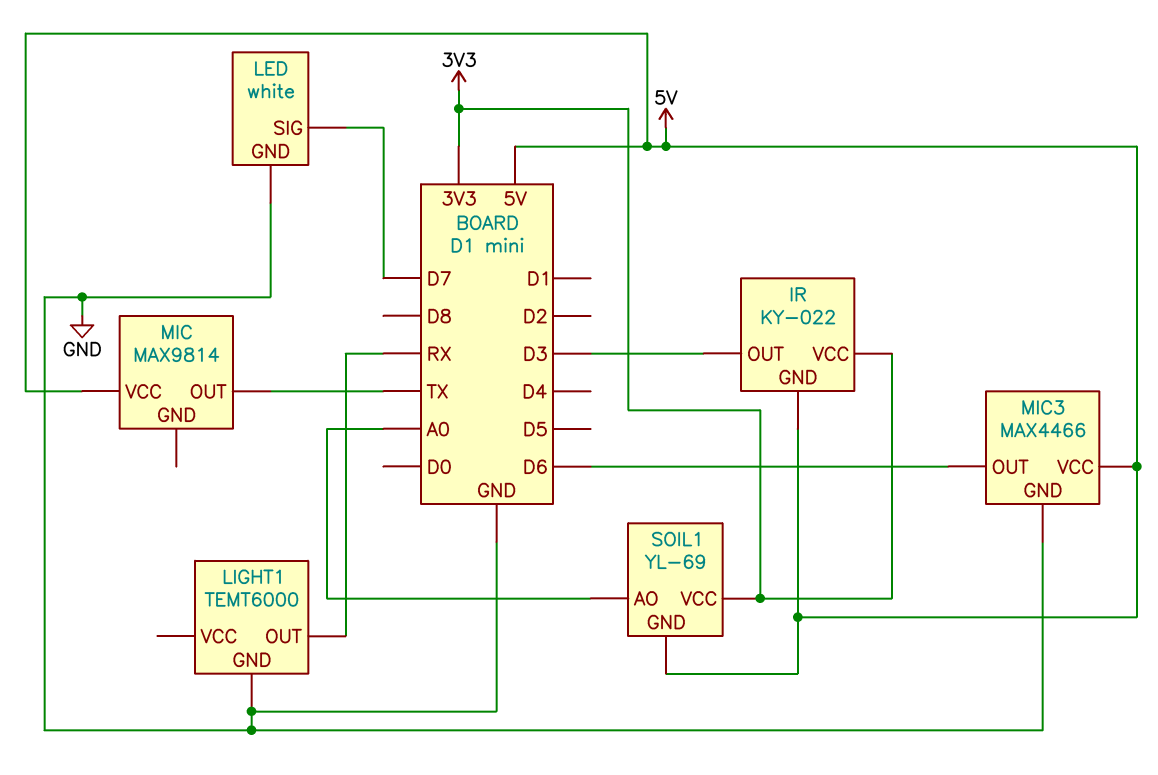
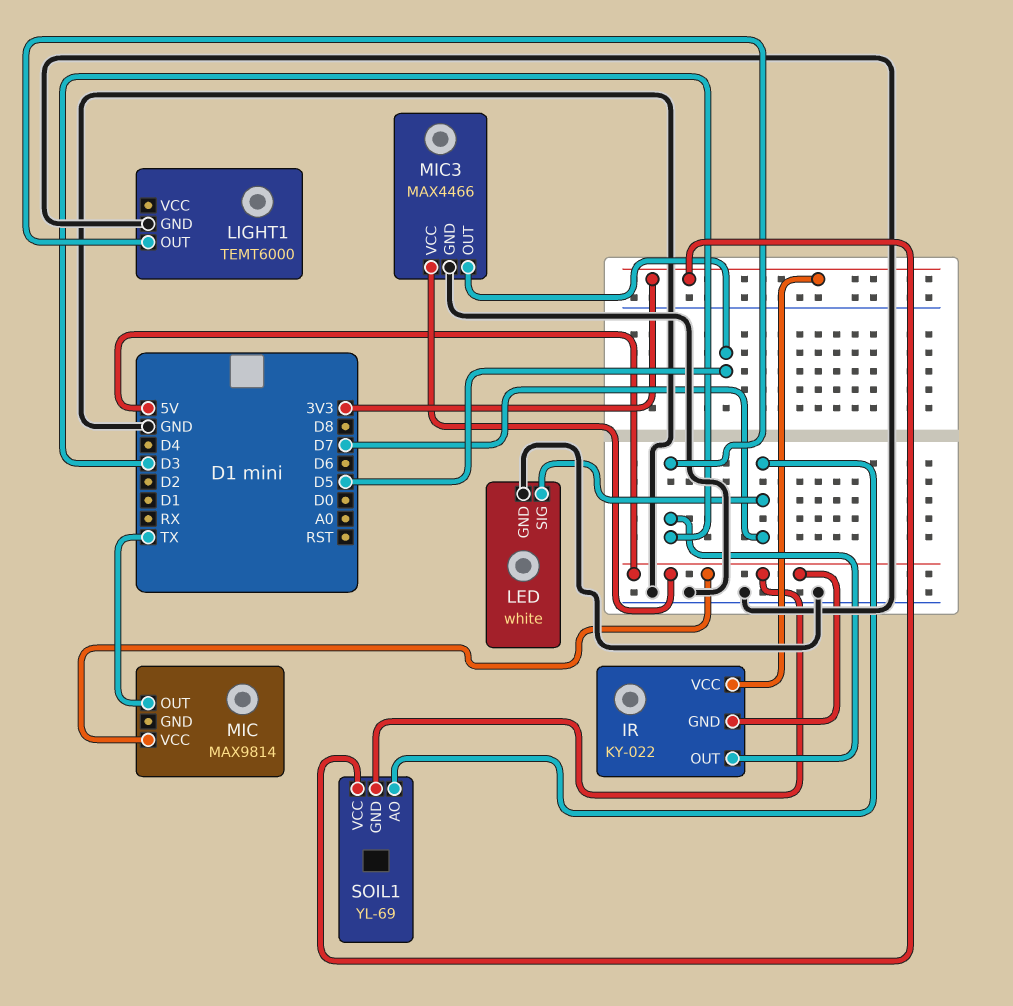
LIGHT1 pin OUT: RX -> D3
MIC3 pin OUT: D6 -> D5
SOIL1 pin AO: A0 -> D7

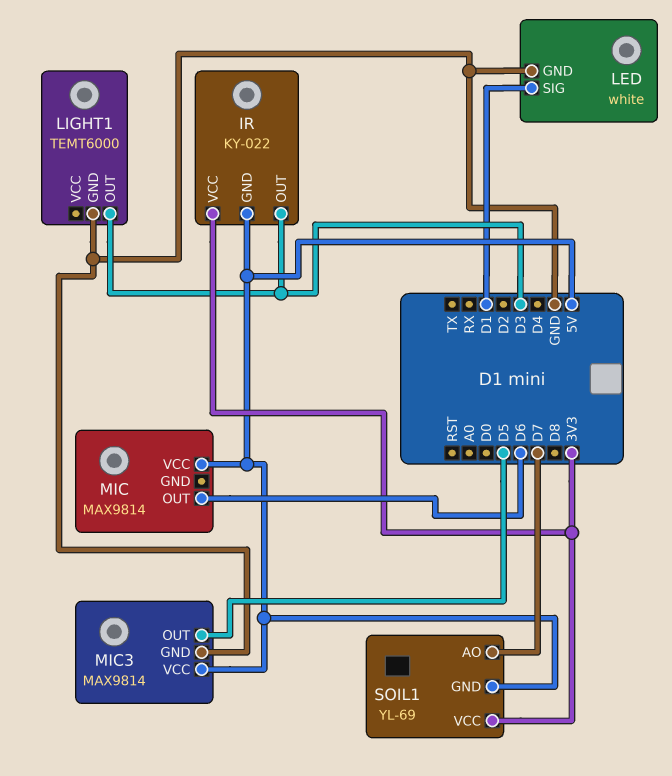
LED pin SIG: D7 -> D1
MIC pin OUT: TX -> D6
MIC3: MAX4466 -> MAX9814

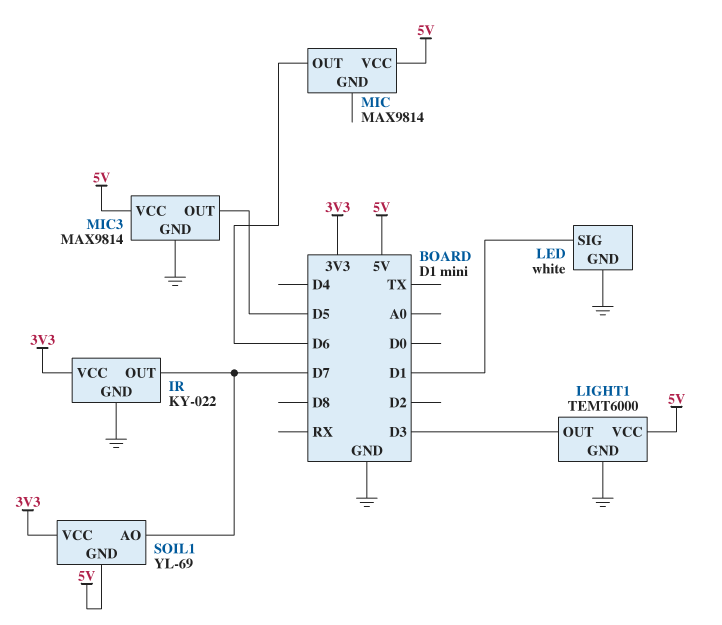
IR pin GND: 5V -> GND
IR pin OUT: D3 -> D7
LIGHT1 pin VCC: none -> 5V

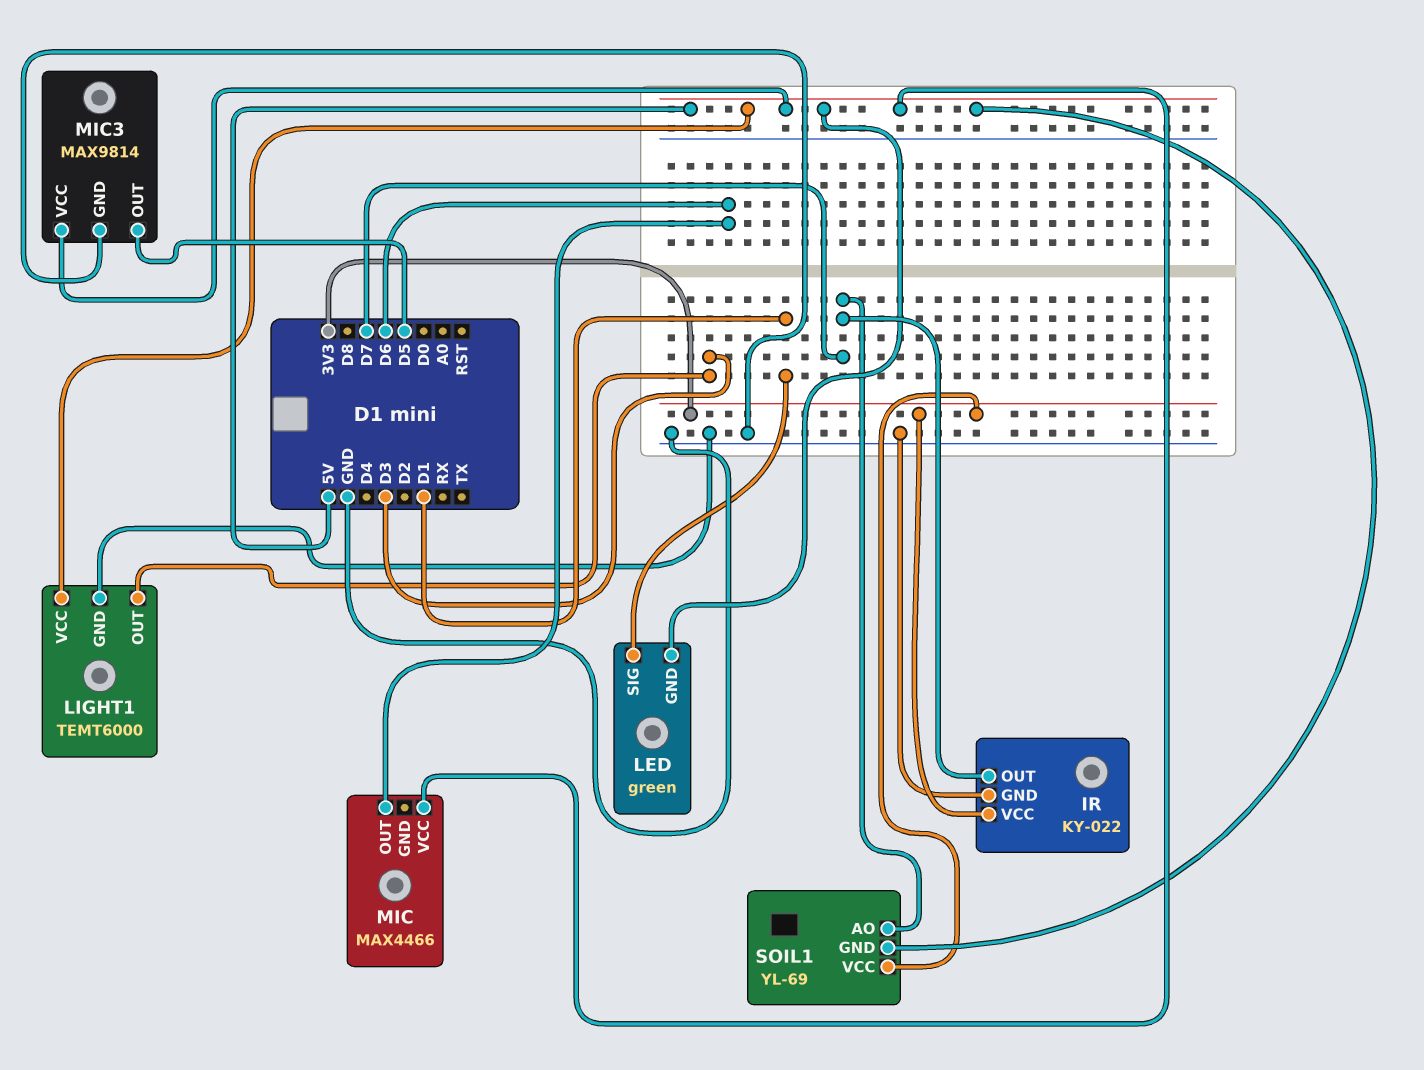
LED: white -> green
LED pin GND: GND -> 5V
MIC: MAX9814 -> MAX4466

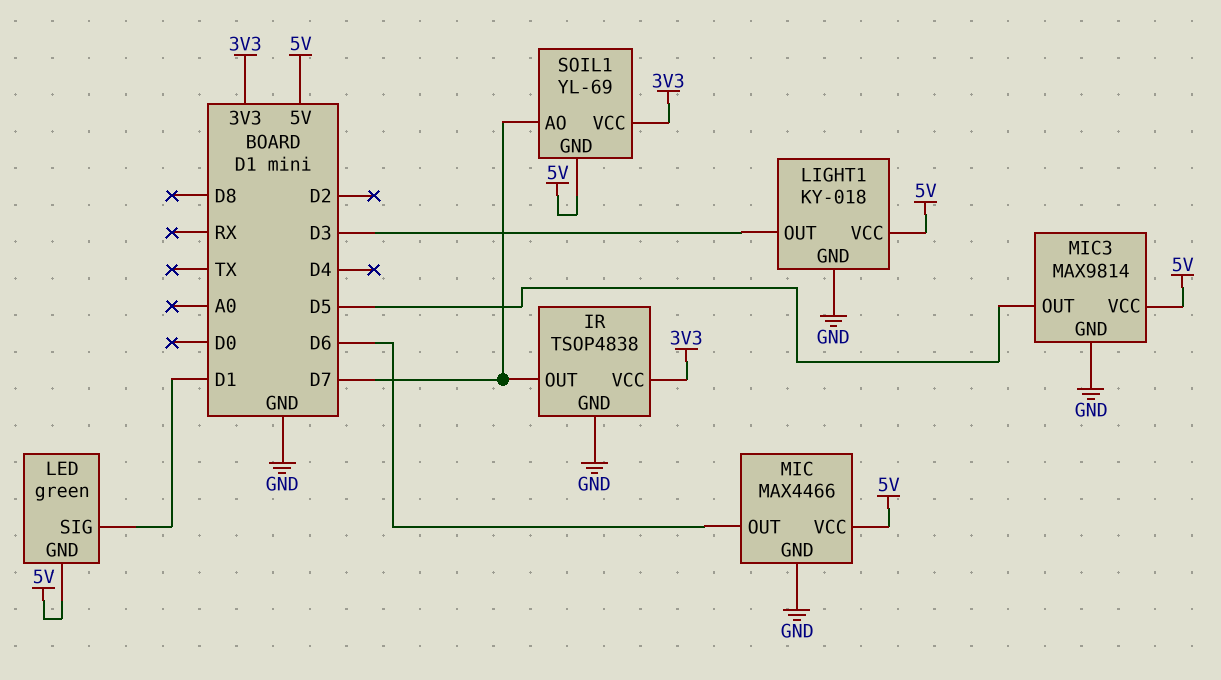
IR: KY-022 -> TSOP4838
LIGHT1: TEMT6000 -> KY-018
MIC pin GND: none -> GND

